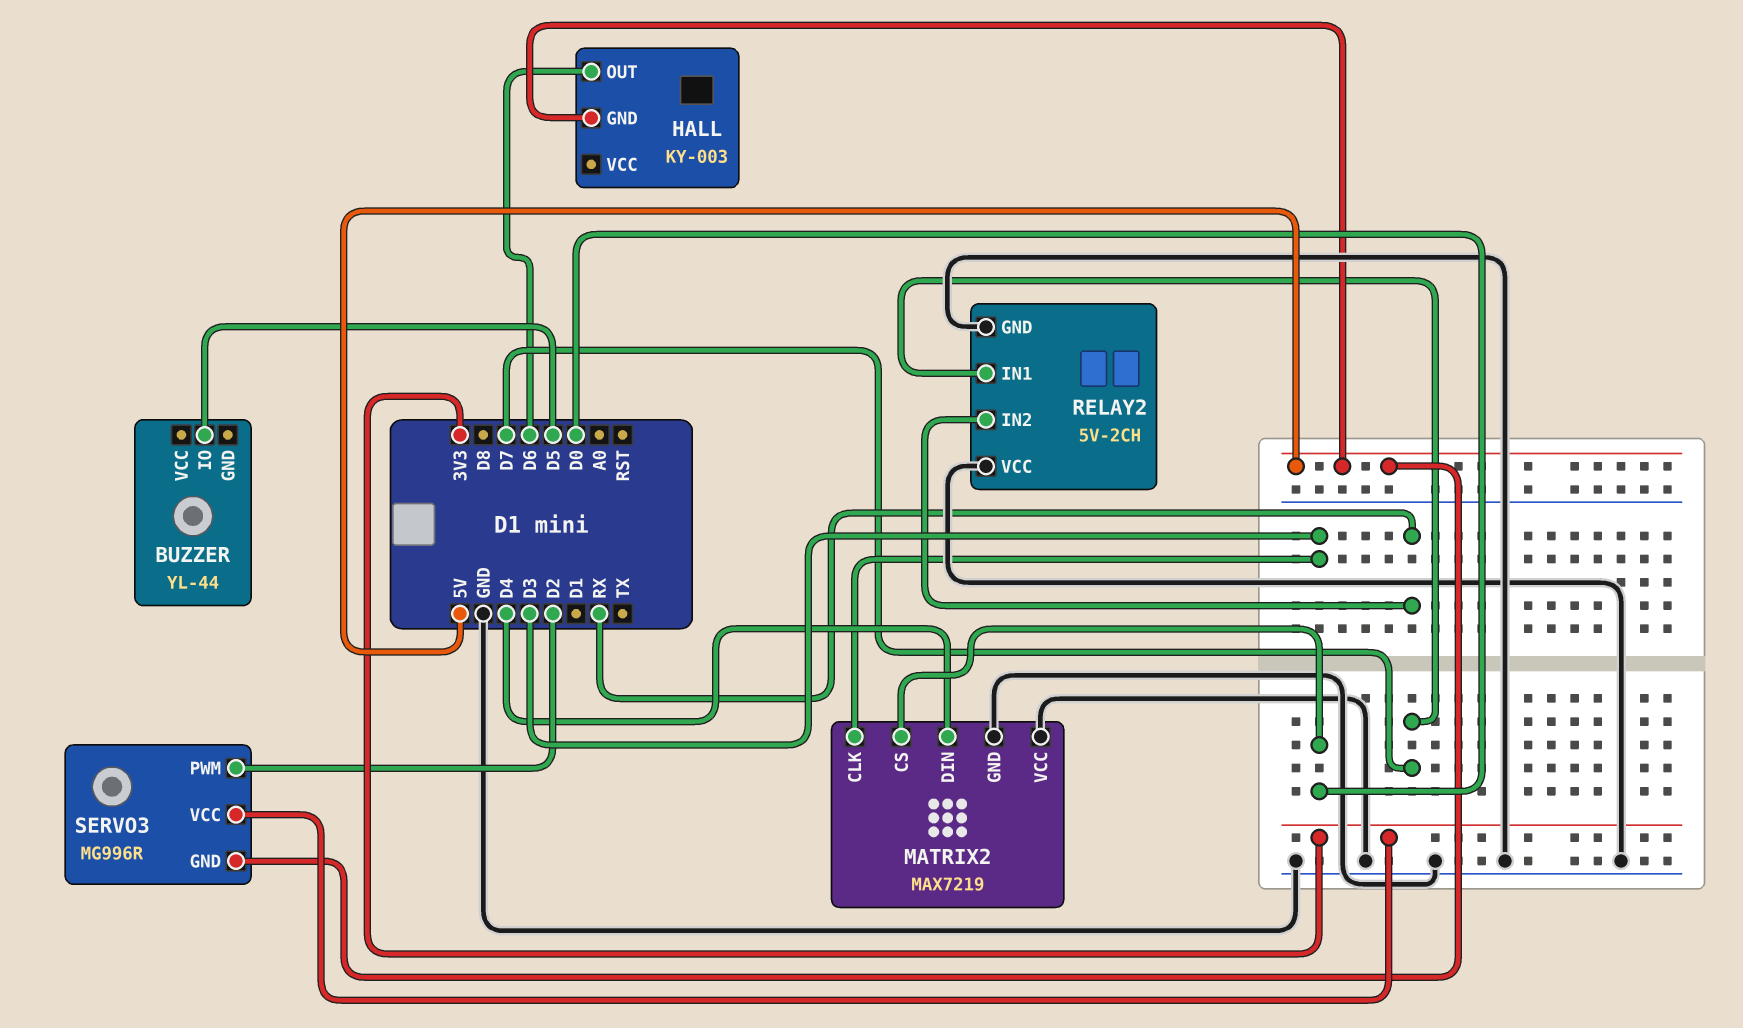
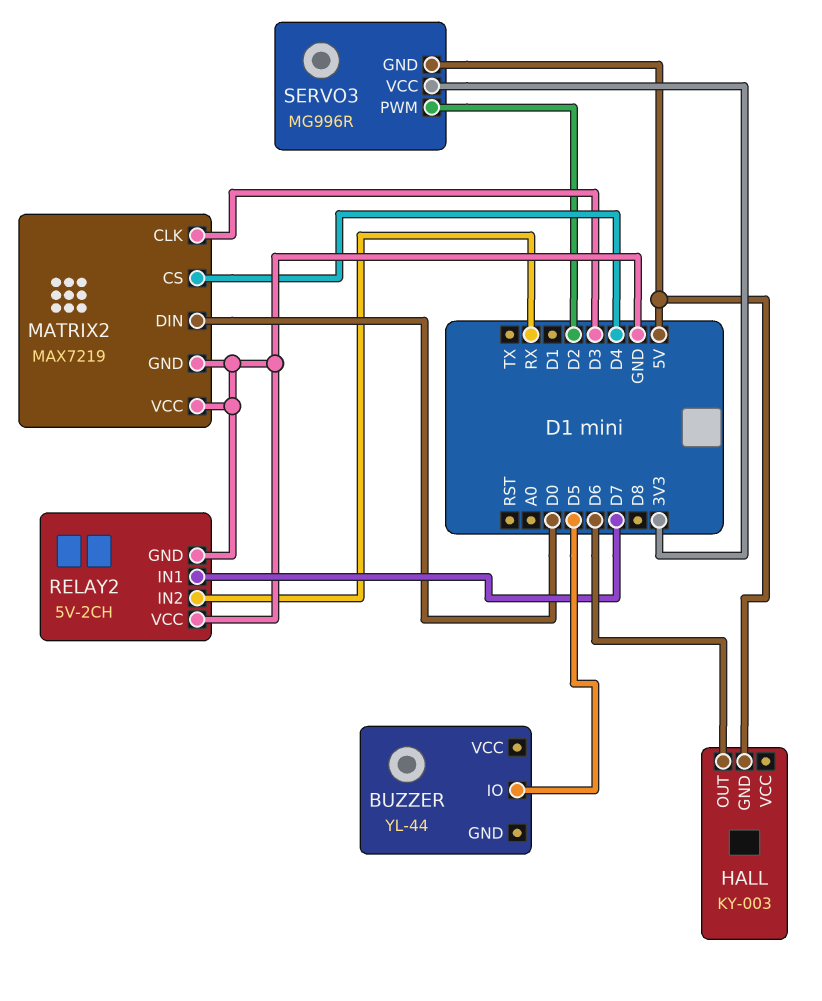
MATRIX2 pin CS: D0 -> D4
MATRIX2 pin DIN: D4 -> D0

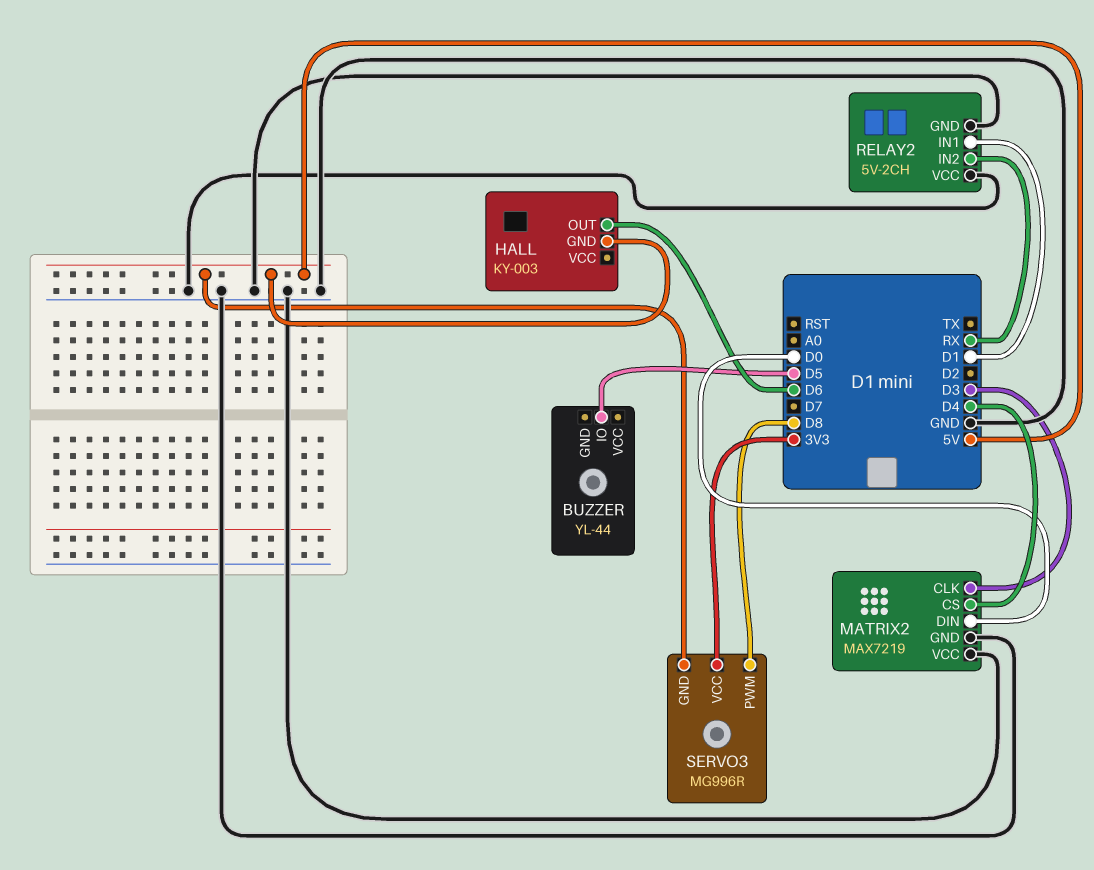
RELAY2 pin IN1: D7 -> D1
SERVO3 pin PWM: D2 -> D8

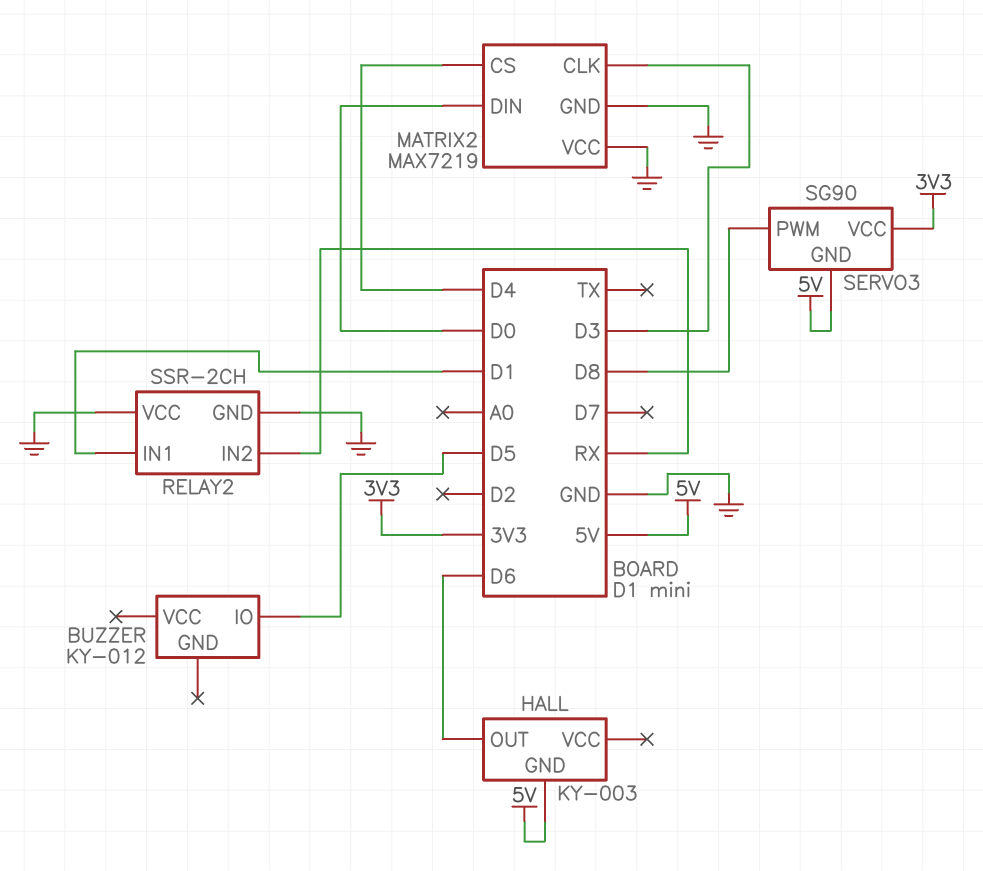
BUZZER: YL-44 -> KY-012
RELAY2: 5V-2CH -> SSR-2CH
SERVO3: MG996R -> SG90

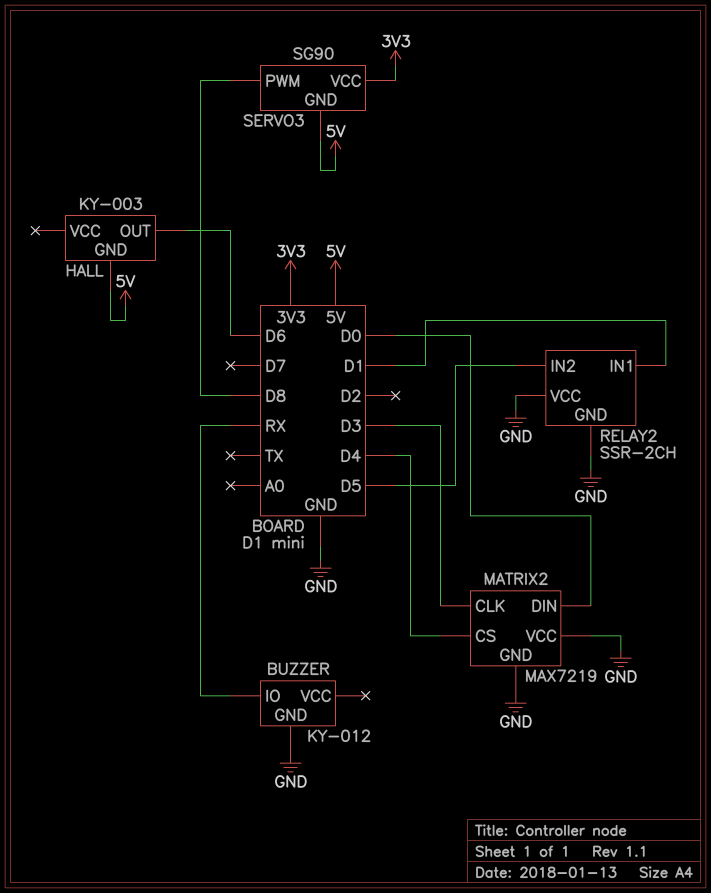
BUZZER pin GND: none -> GND
BUZZER pin IO: D5 -> RX
RELAY2 pin IN2: RX -> D5

